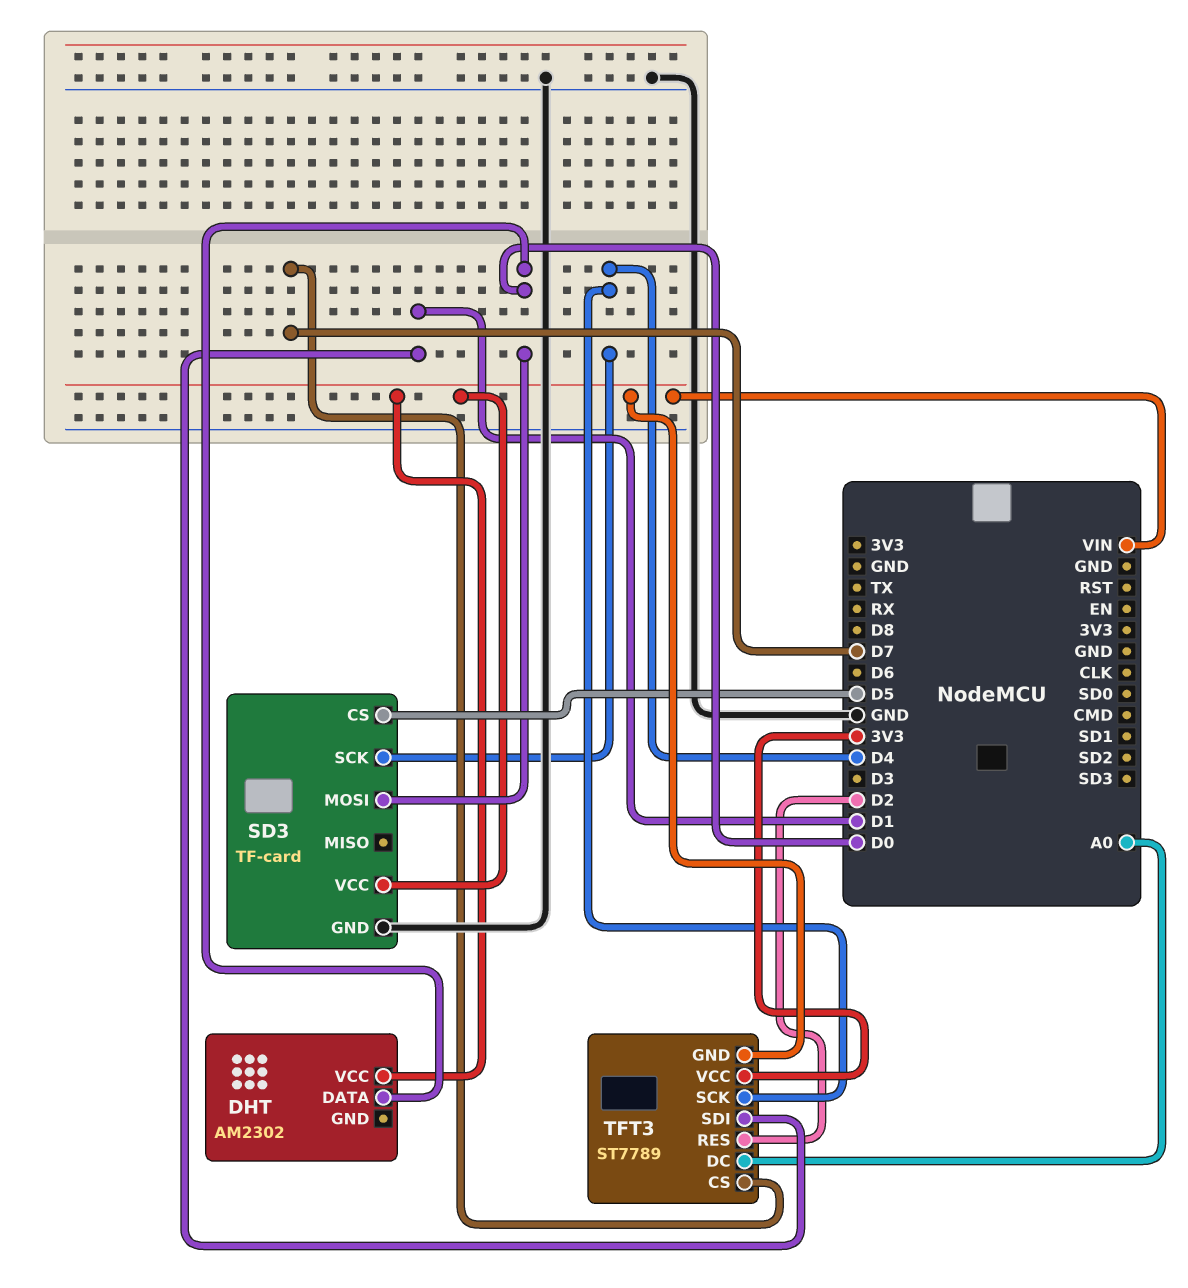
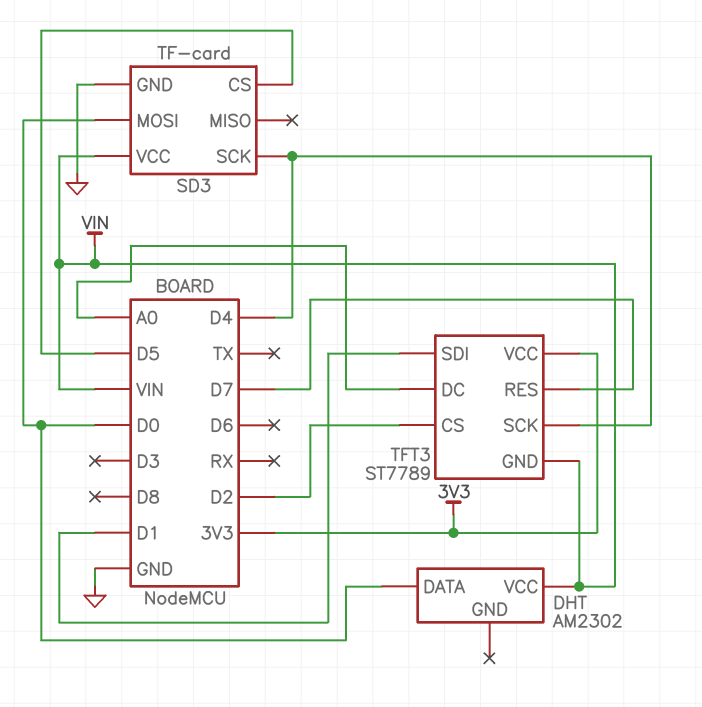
TFT3 pin CS: D7 -> D2
TFT3 pin RES: D2 -> D7

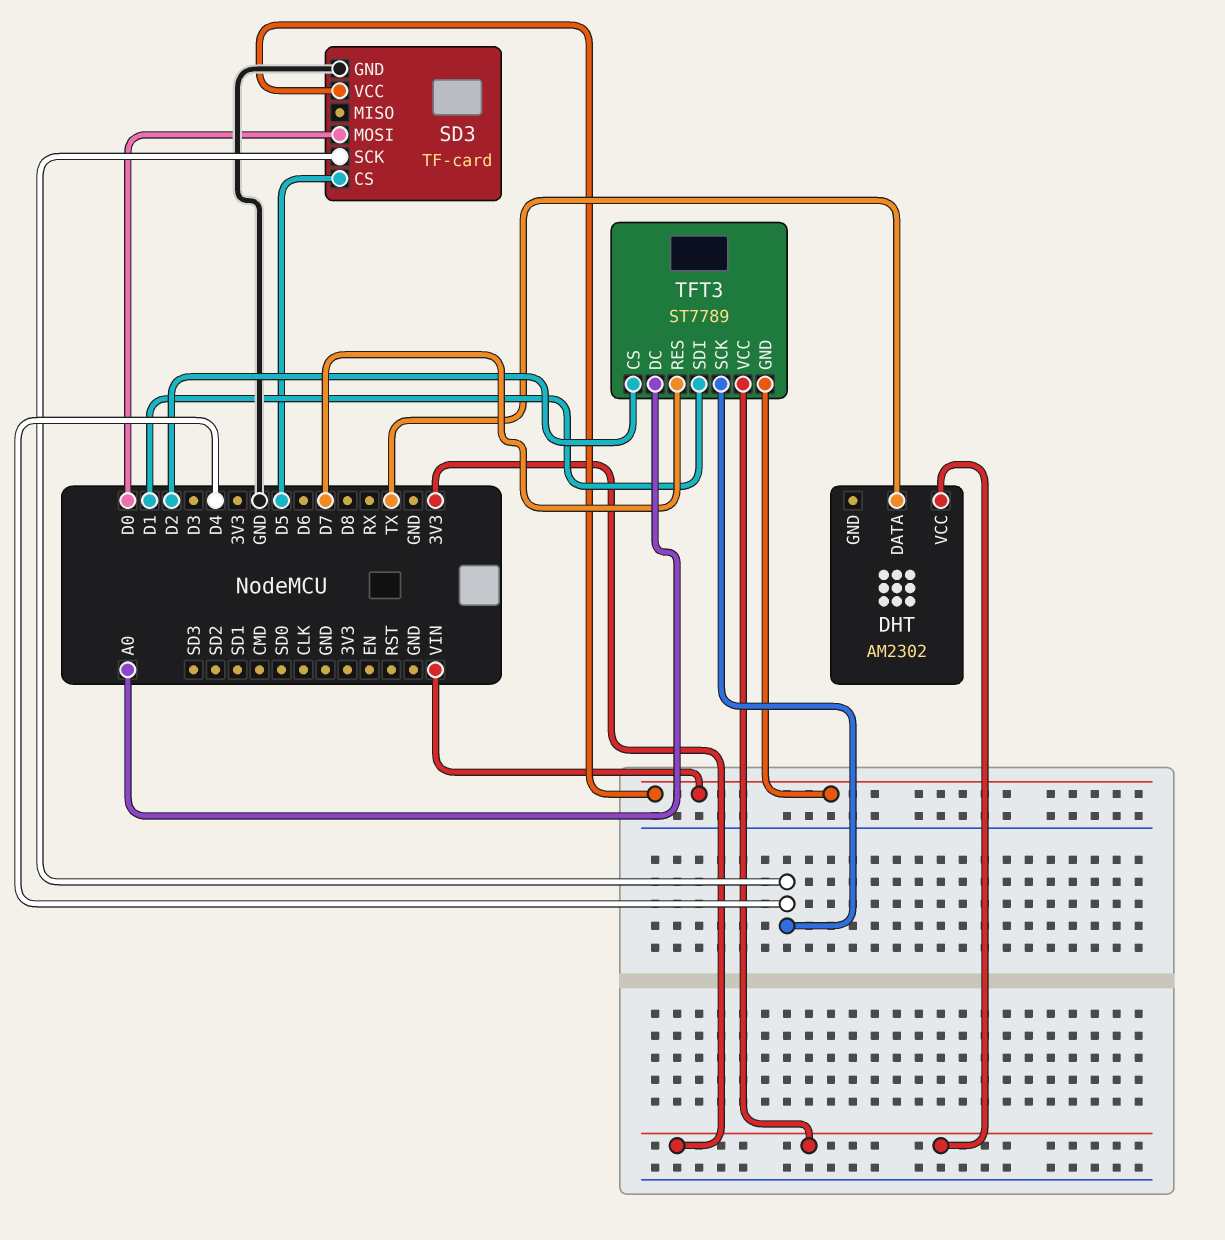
DHT pin DATA: D0 -> TX
DHT pin VCC: VIN -> 3V3

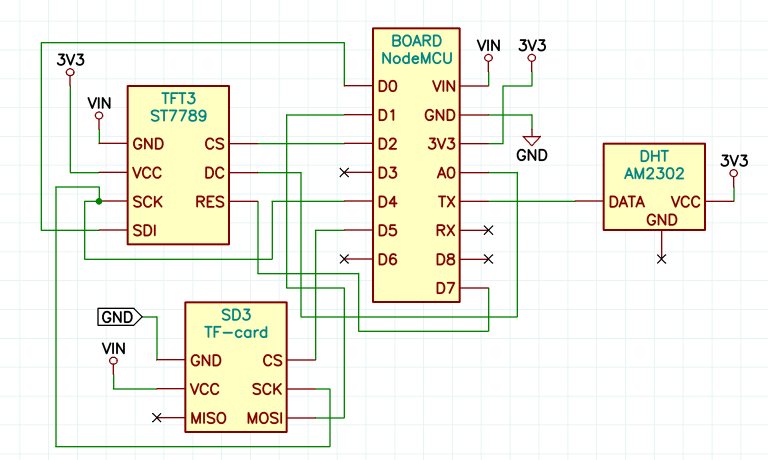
SD3 pin MOSI: D0 -> D1
TFT3 pin SDI: D1 -> D0

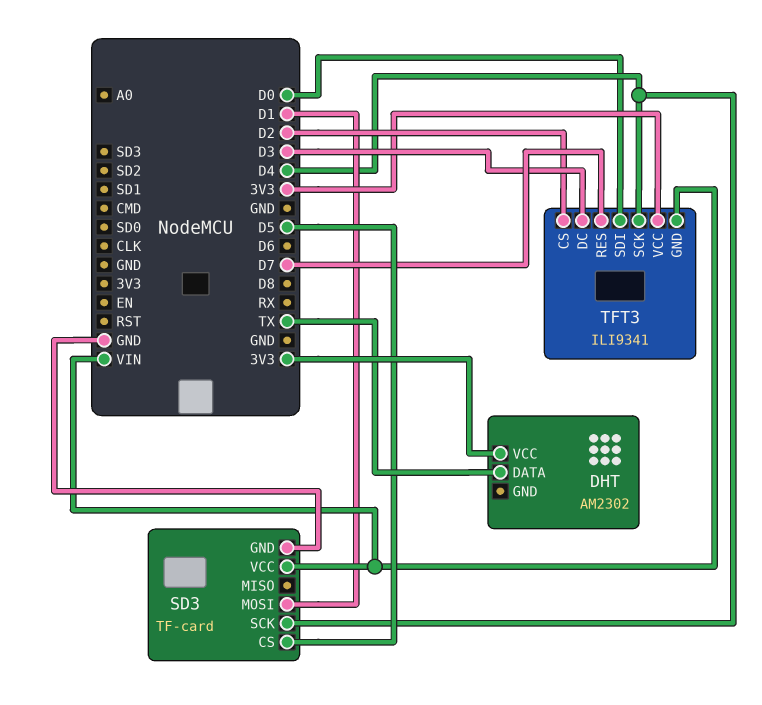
TFT3: ST7789 -> ILI9341
TFT3 pin DC: A0 -> D3

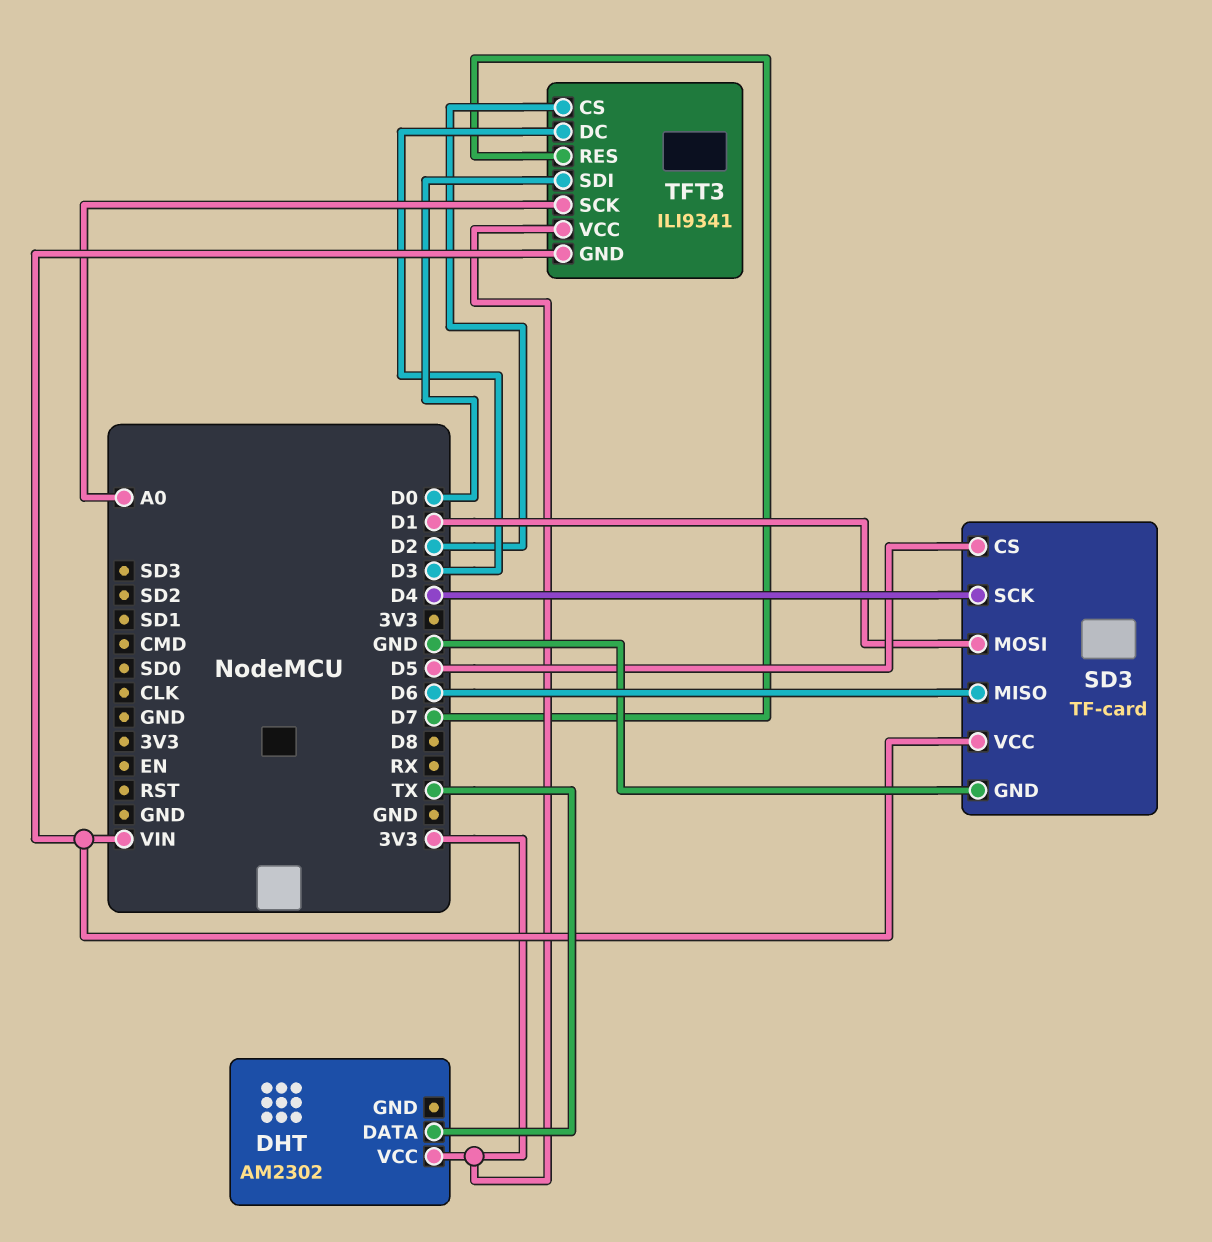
SD3 pin MISO: none -> D6
TFT3 pin SCK: D4 -> A0

